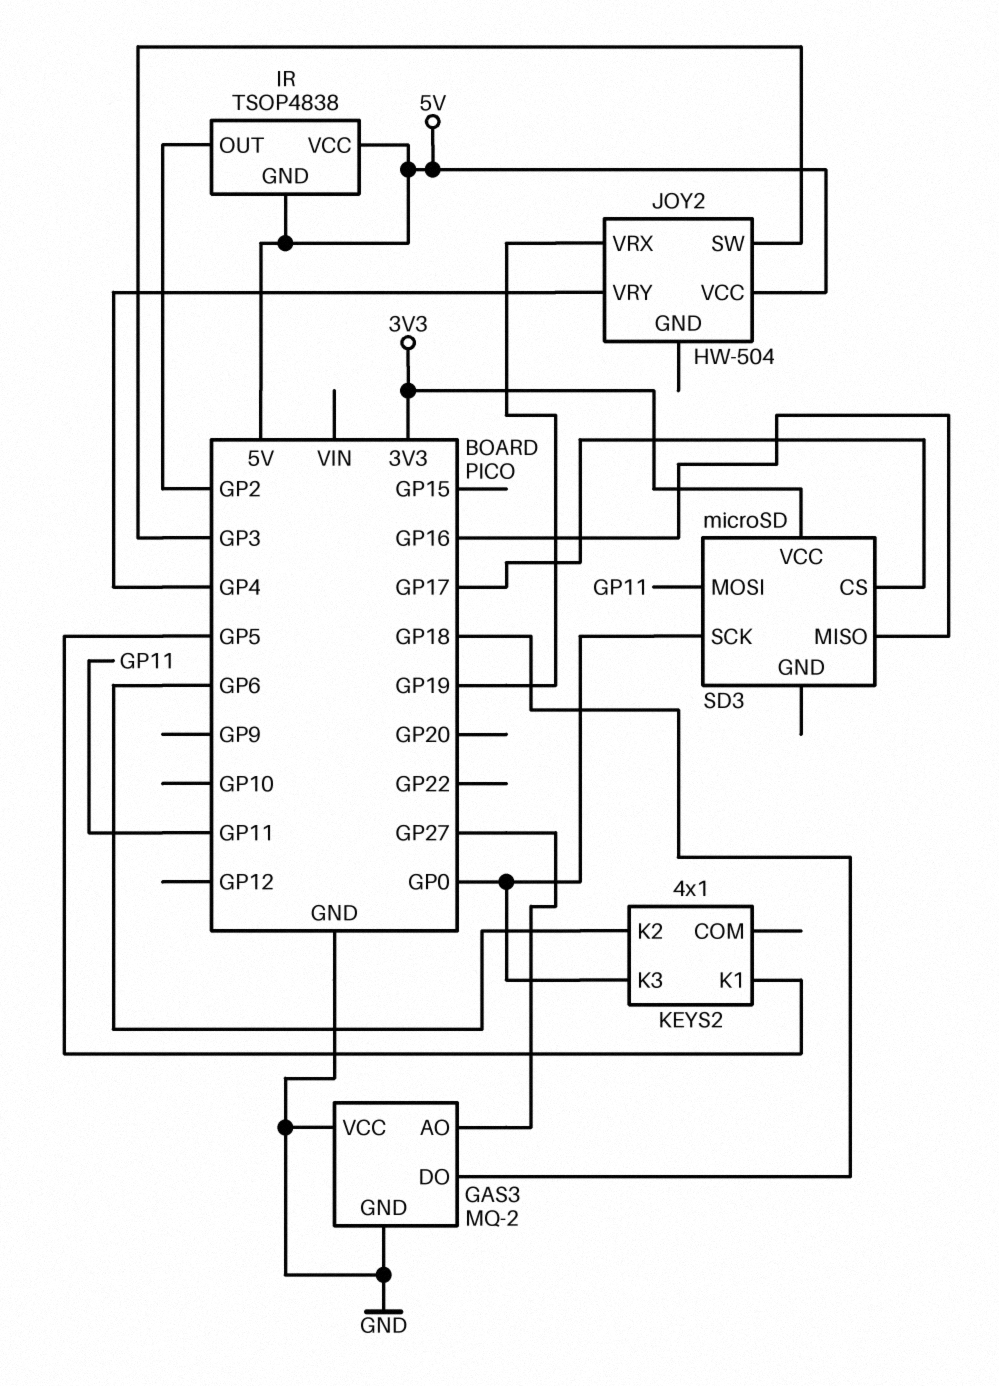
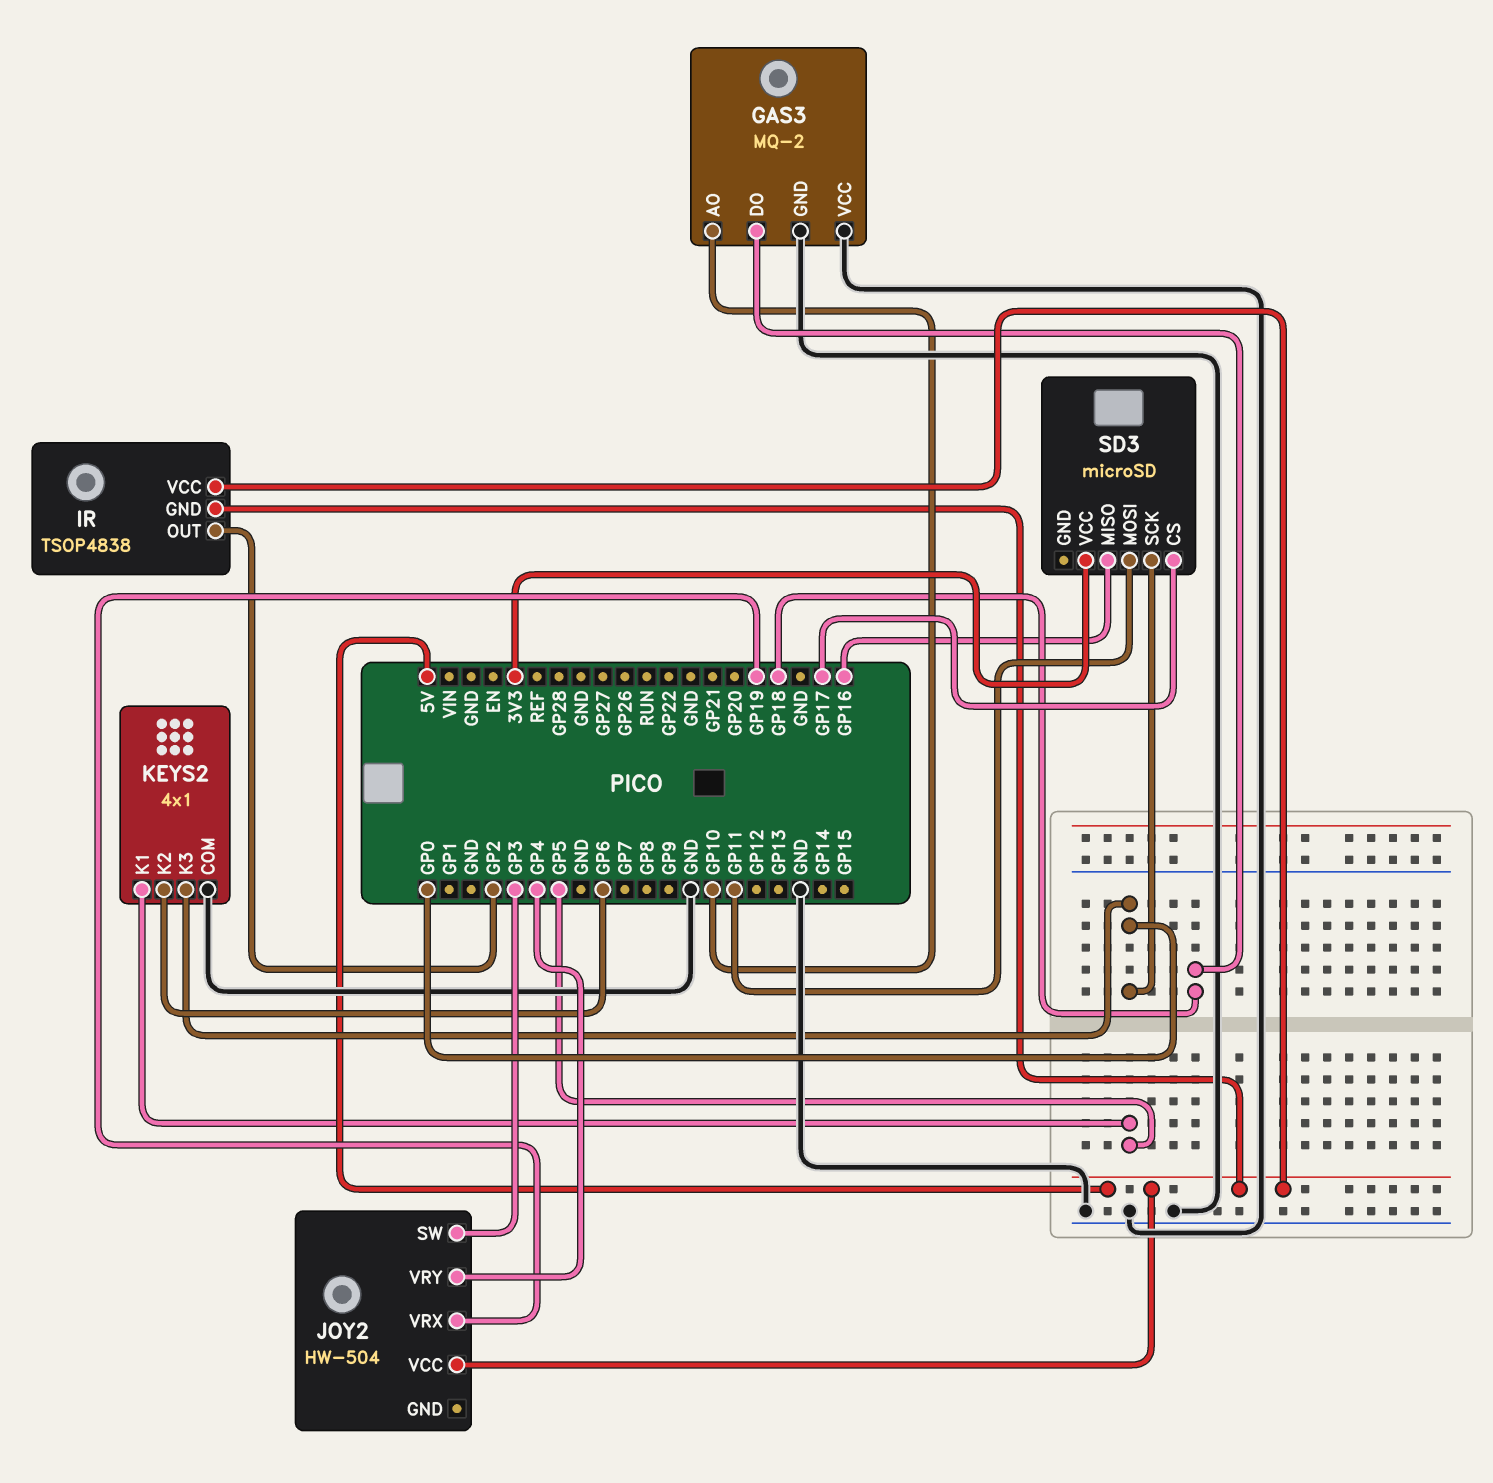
GAS3 pin AO: GP27 -> GP10
KEYS2 pin COM: none -> GND

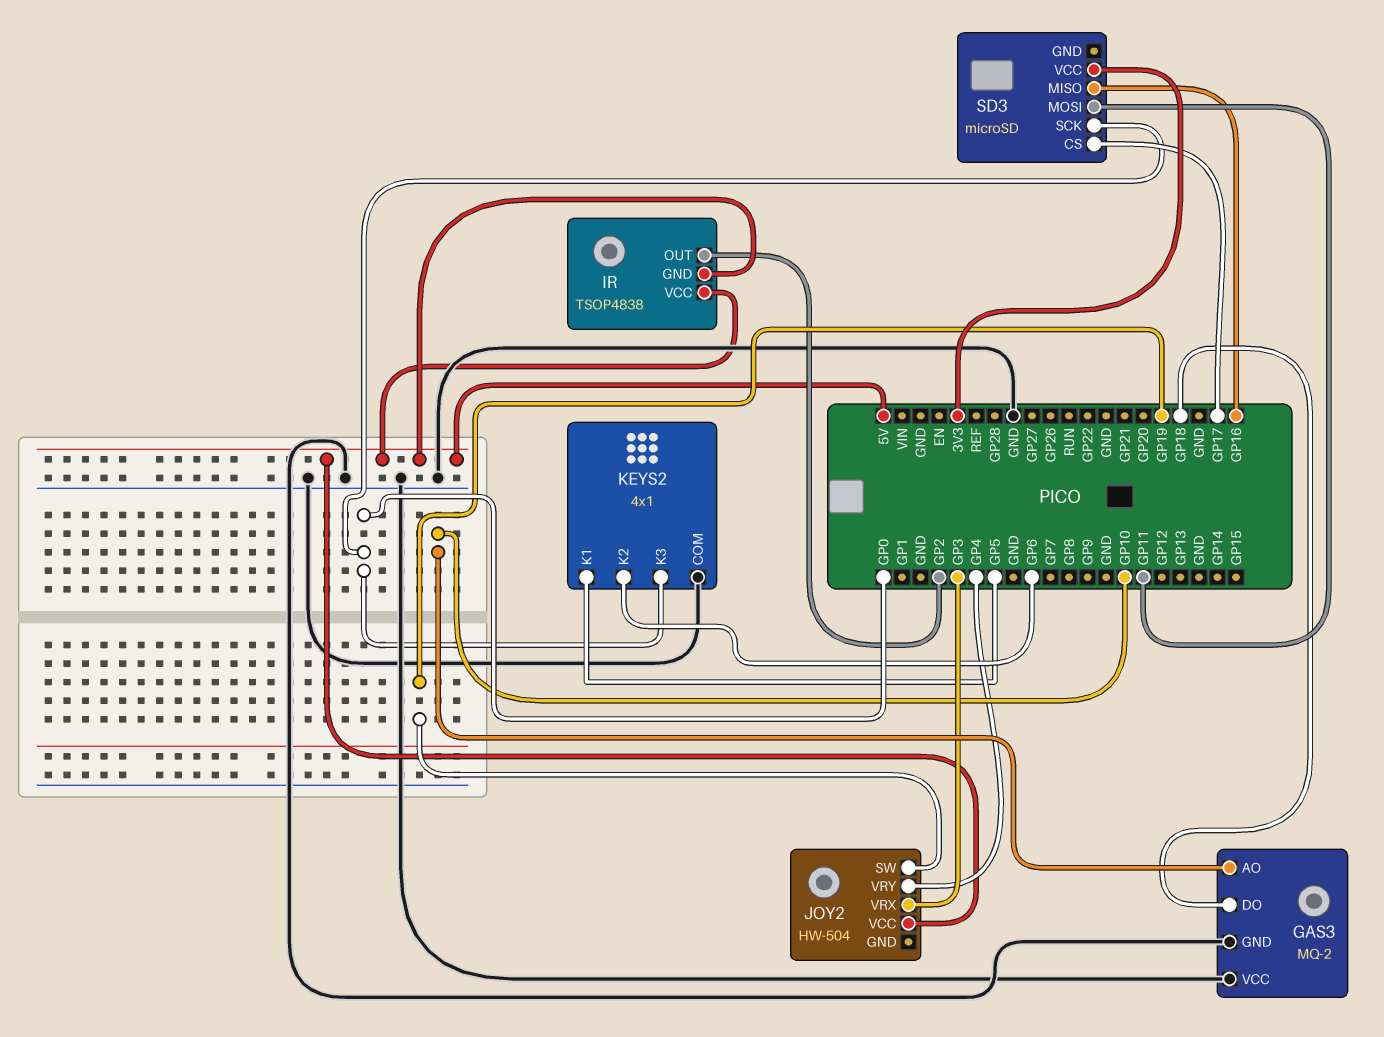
JOY2 pin SW: GP3 -> GP19
JOY2 pin VRX: GP19 -> GP3

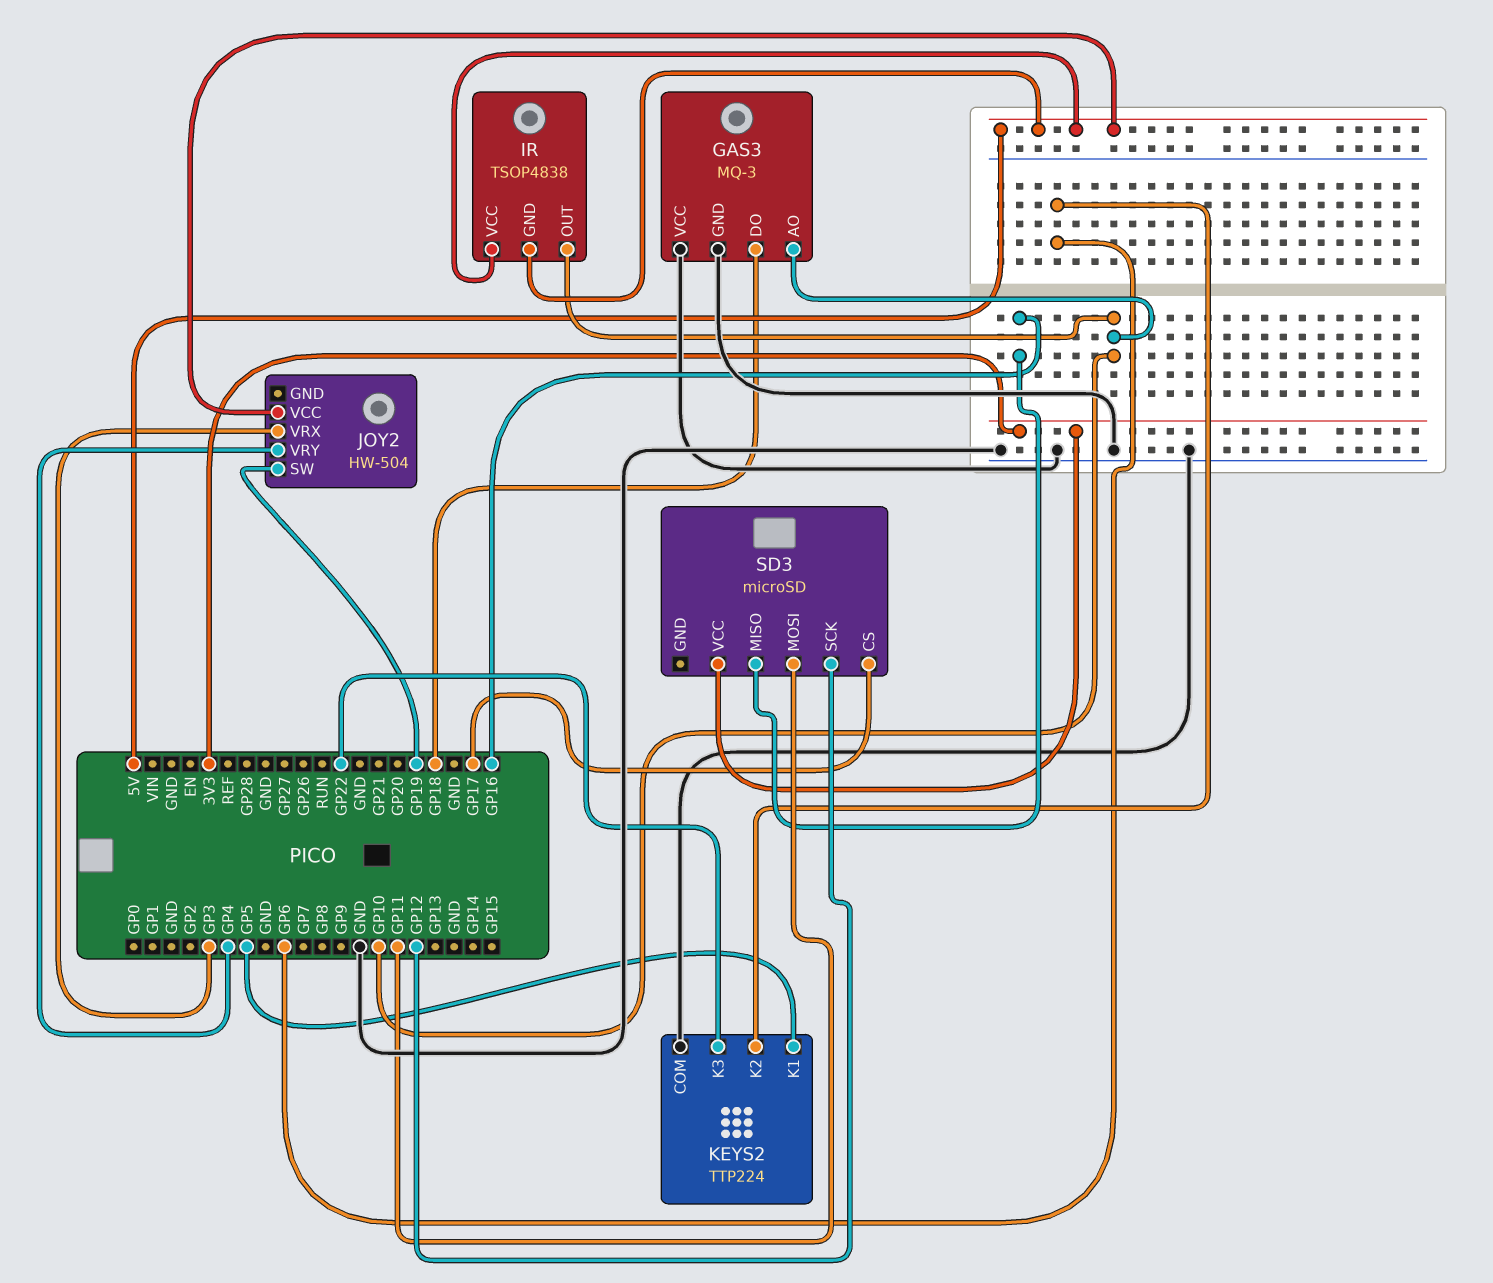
GAS3: MQ-2 -> MQ-3
IR pin OUT: GP2 -> GP10
KEYS2: 4x1 -> TTP224
KEYS2 pin K3: GP0 -> GP22
SD3 pin SCK: GP0 -> GP12

